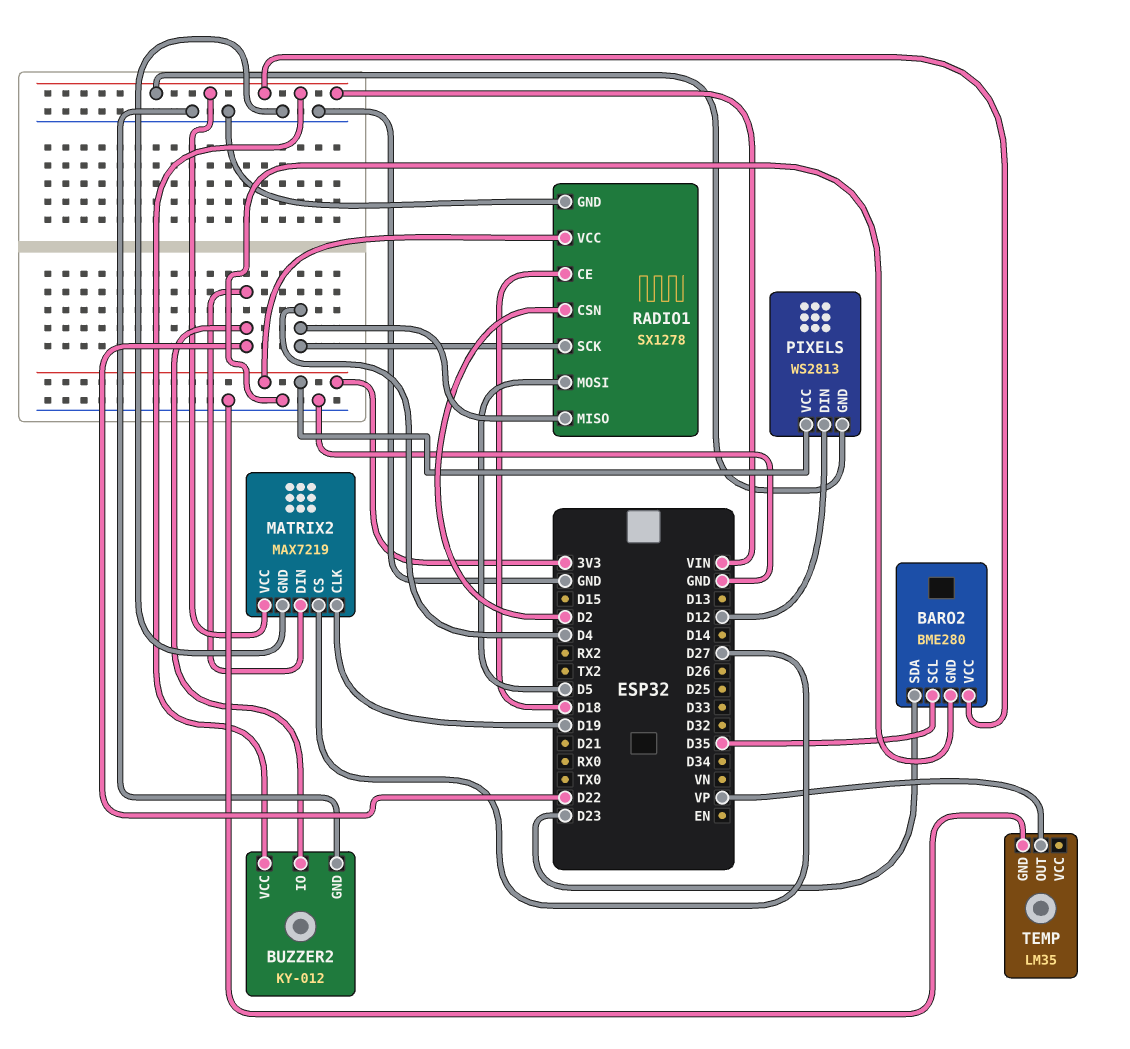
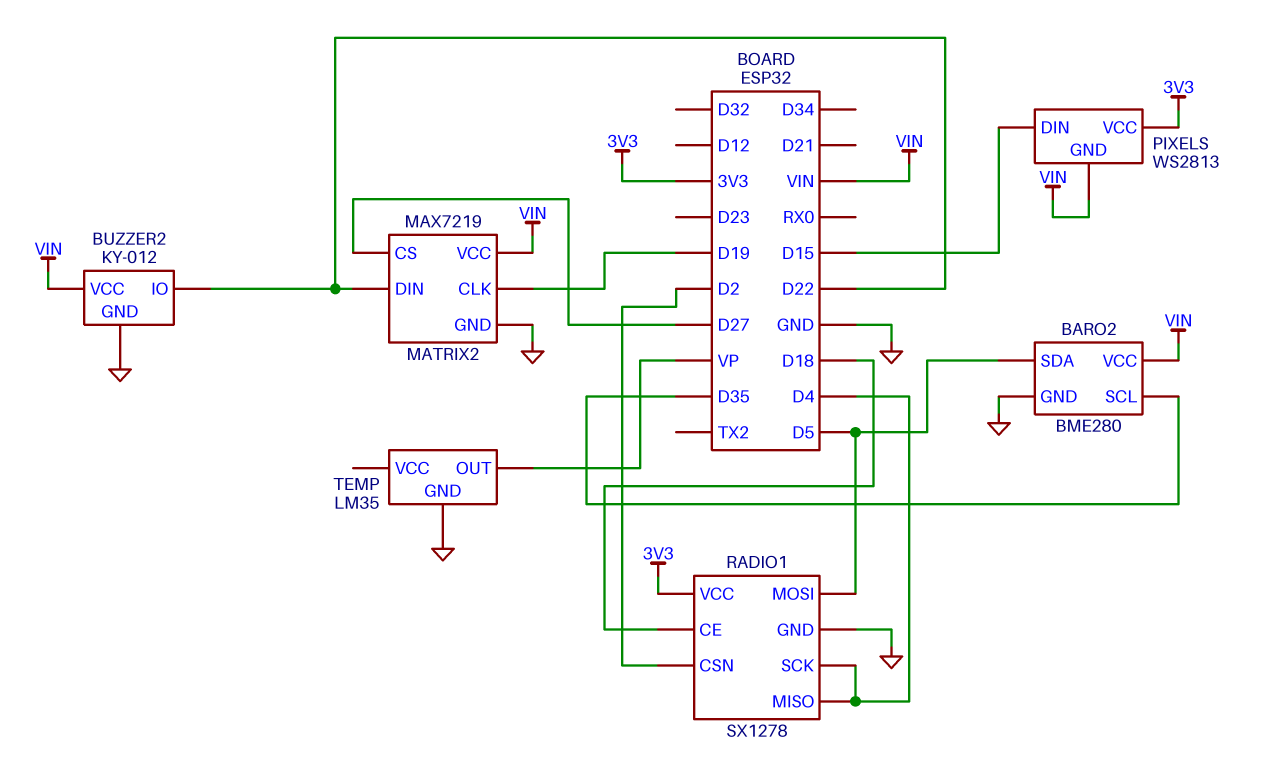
BARO2 pin SDA: D23 -> D5
PIXELS pin DIN: D12 -> D15

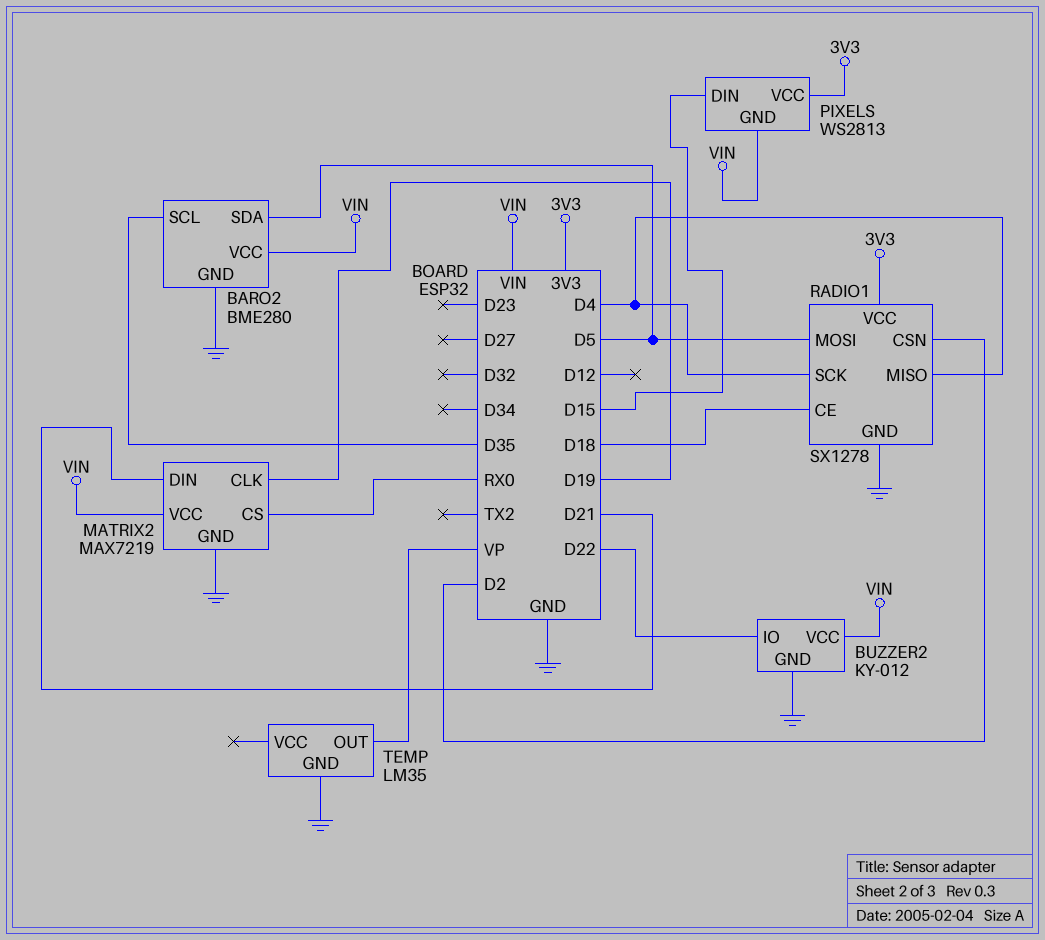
MATRIX2 pin CS: D27 -> RX0
MATRIX2 pin DIN: D22 -> D21

